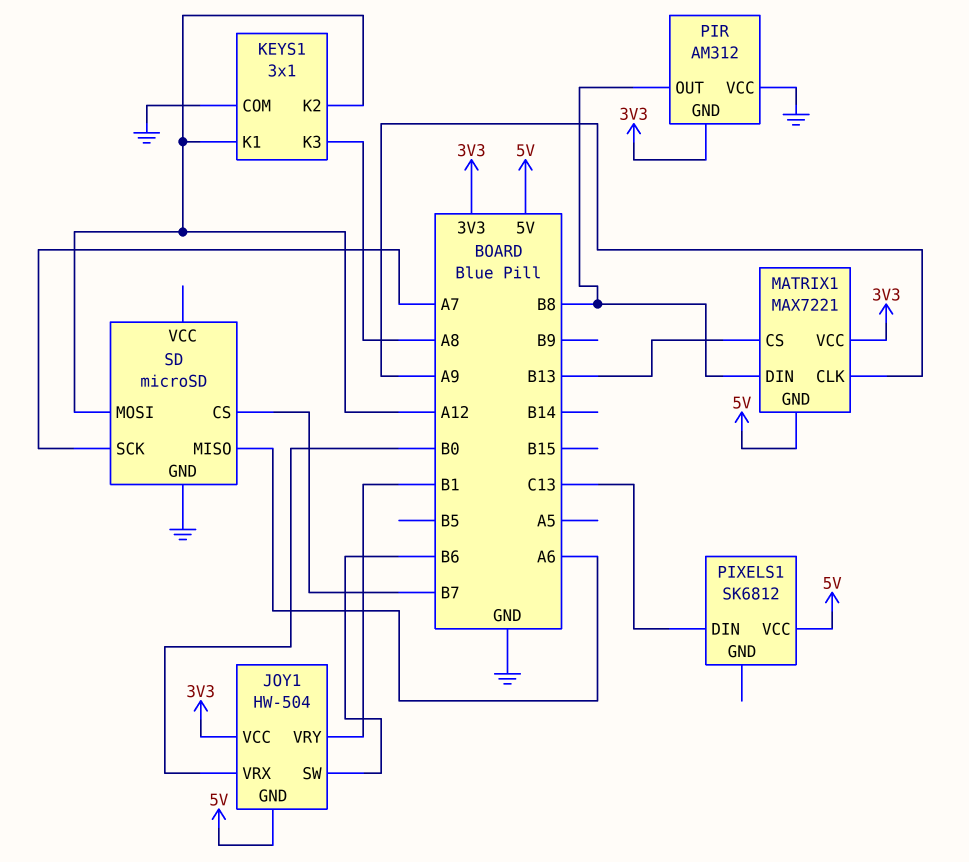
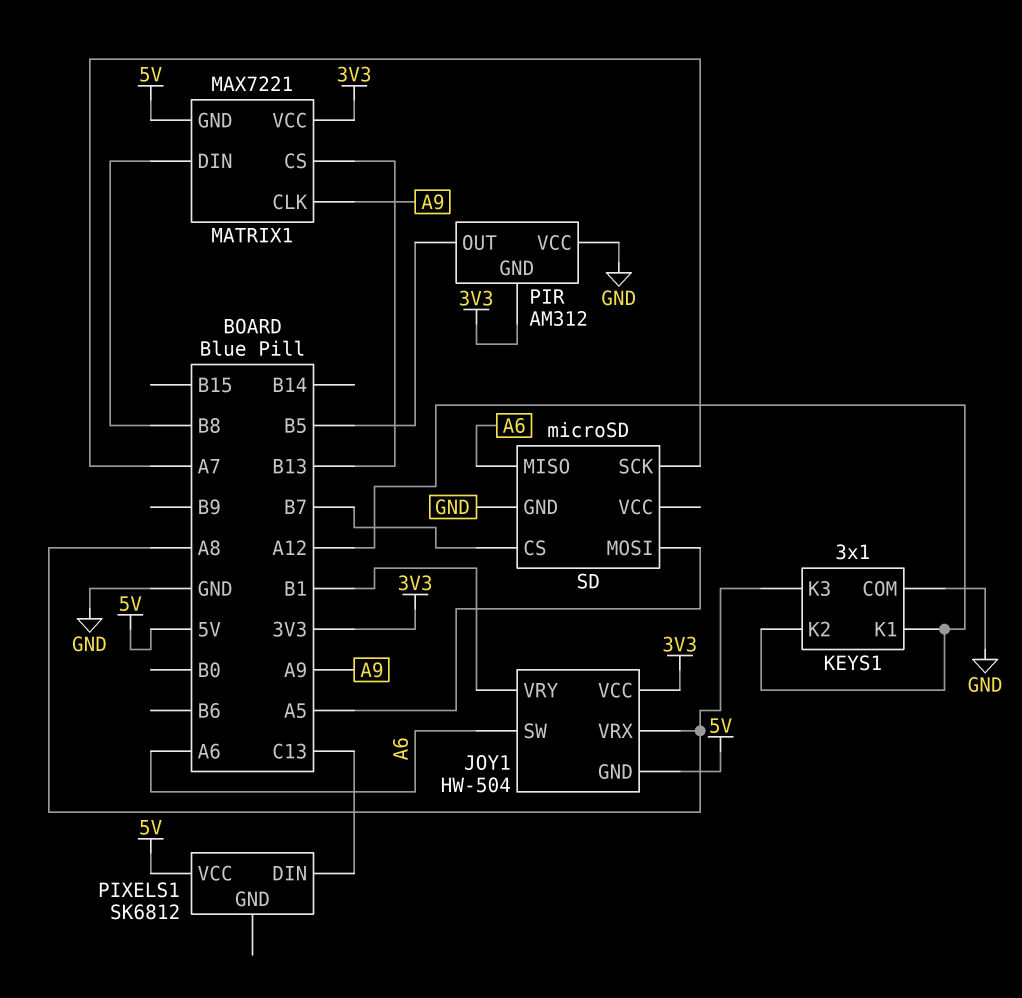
JOY1 pin SW: B6 -> A6
JOY1 pin VRX: B0 -> A8
PIR pin OUT: B8 -> B5
SD pin MOSI: A12 -> A5

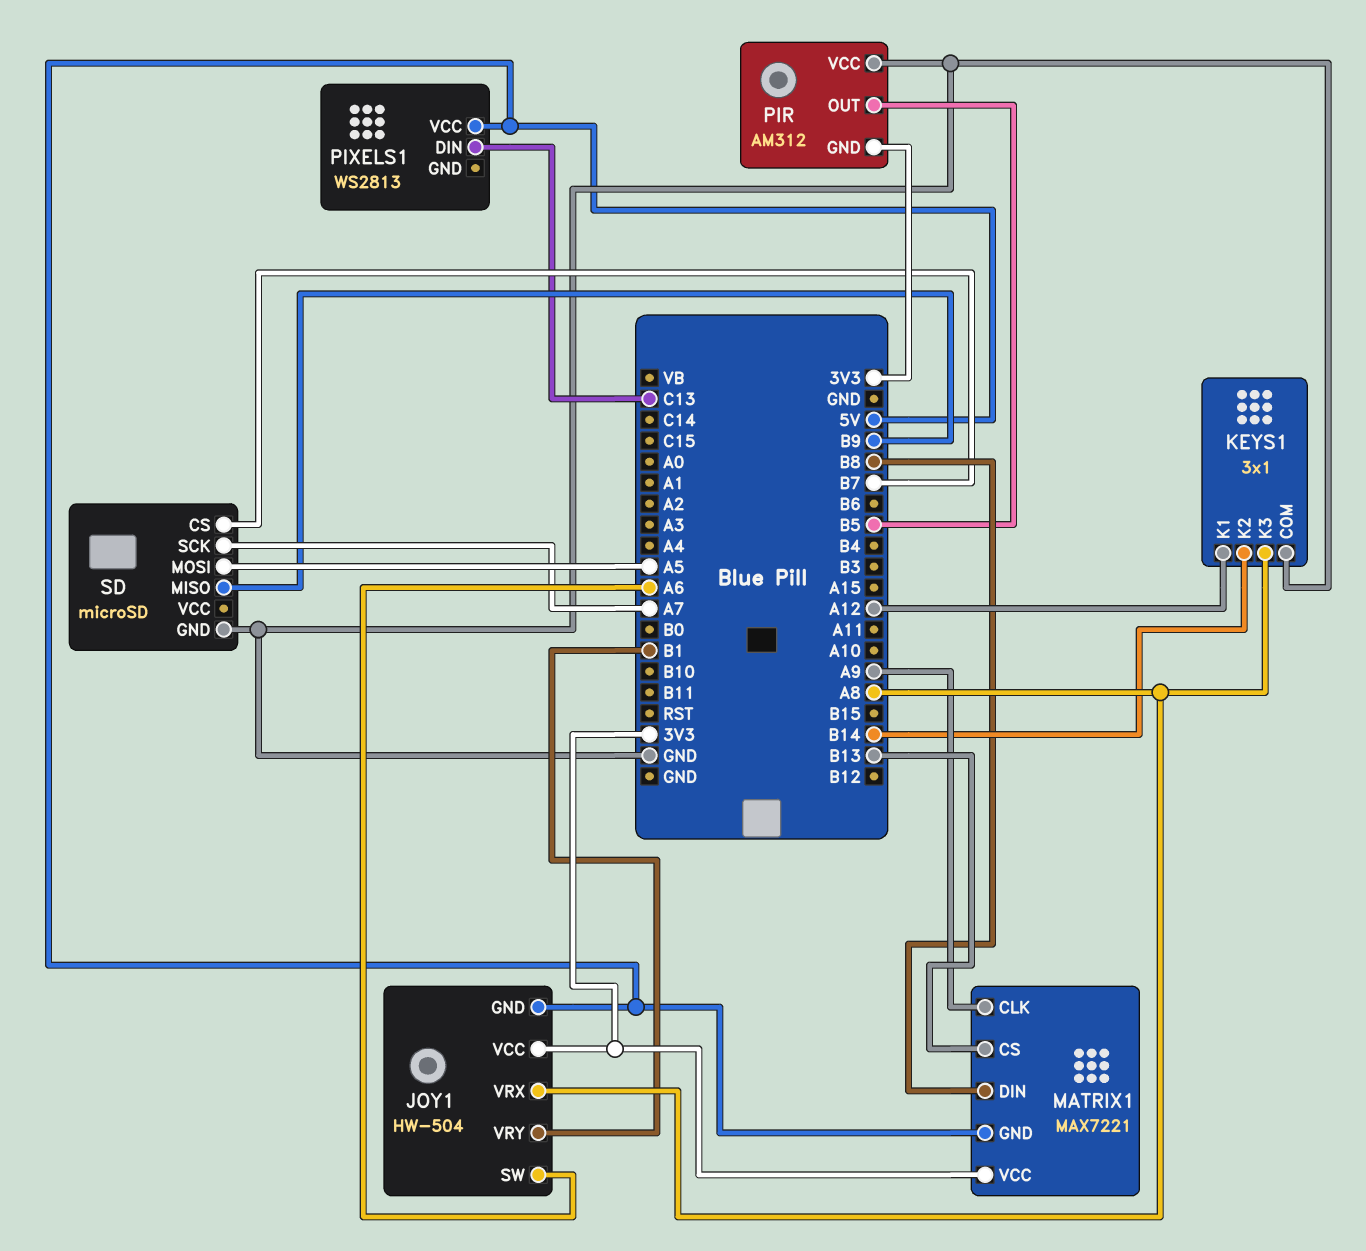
KEYS1 pin K2: A12 -> B14
PIXELS1: SK6812 -> WS2813
SD pin MISO: A6 -> B9

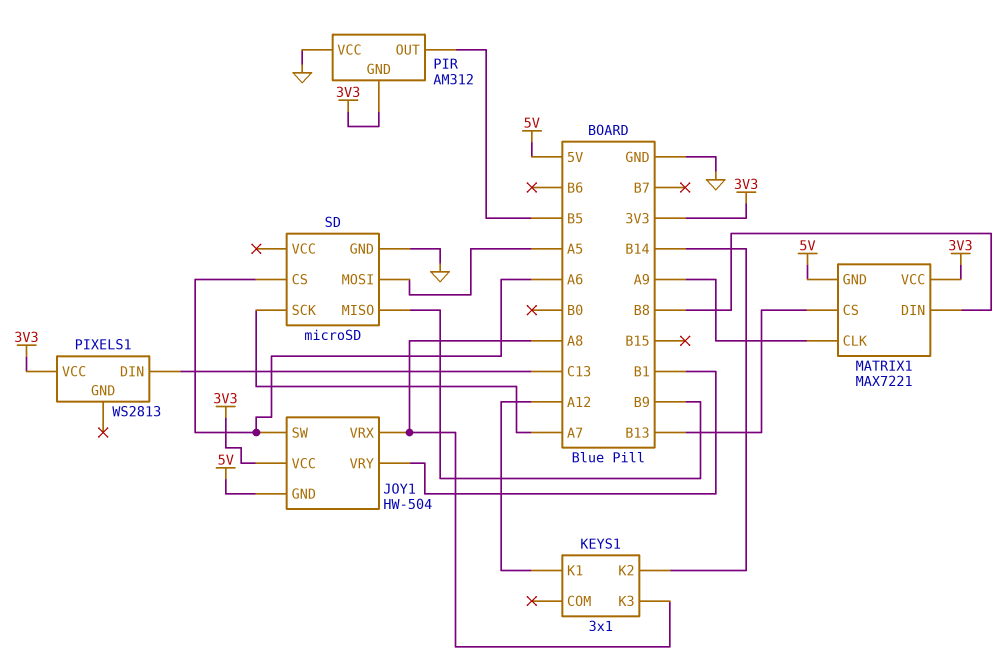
KEYS1 pin COM: GND -> none
PIXELS1 pin VCC: 5V -> 3V3
SD pin CS: B7 -> A6

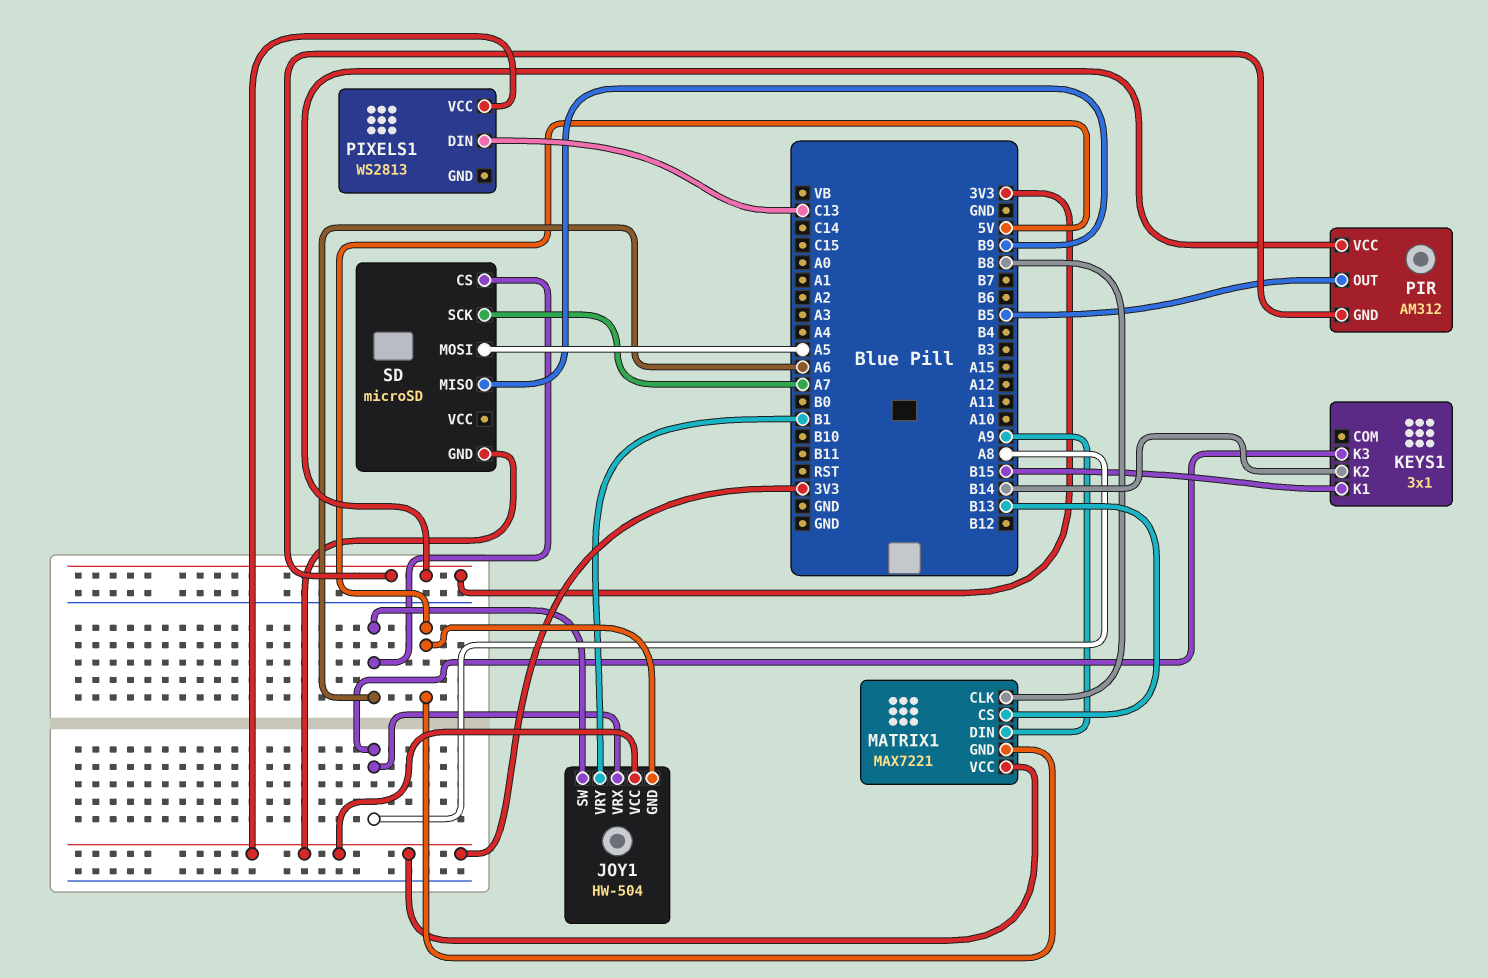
KEYS1 pin K1: A12 -> B15
MATRIX1 pin CLK: A9 -> B8
MATRIX1 pin DIN: B8 -> A9
PIR pin VCC: GND -> 3V3
SD pin GND: GND -> 3V3

